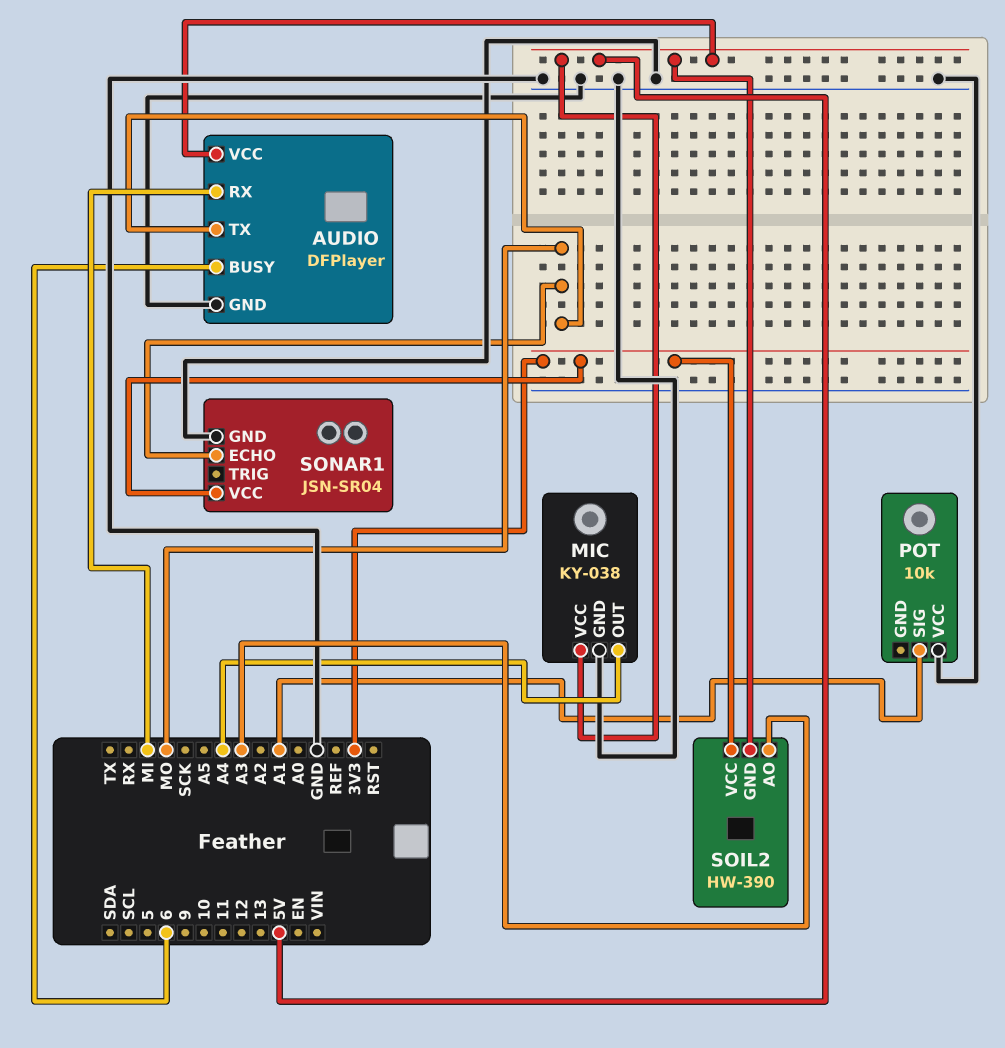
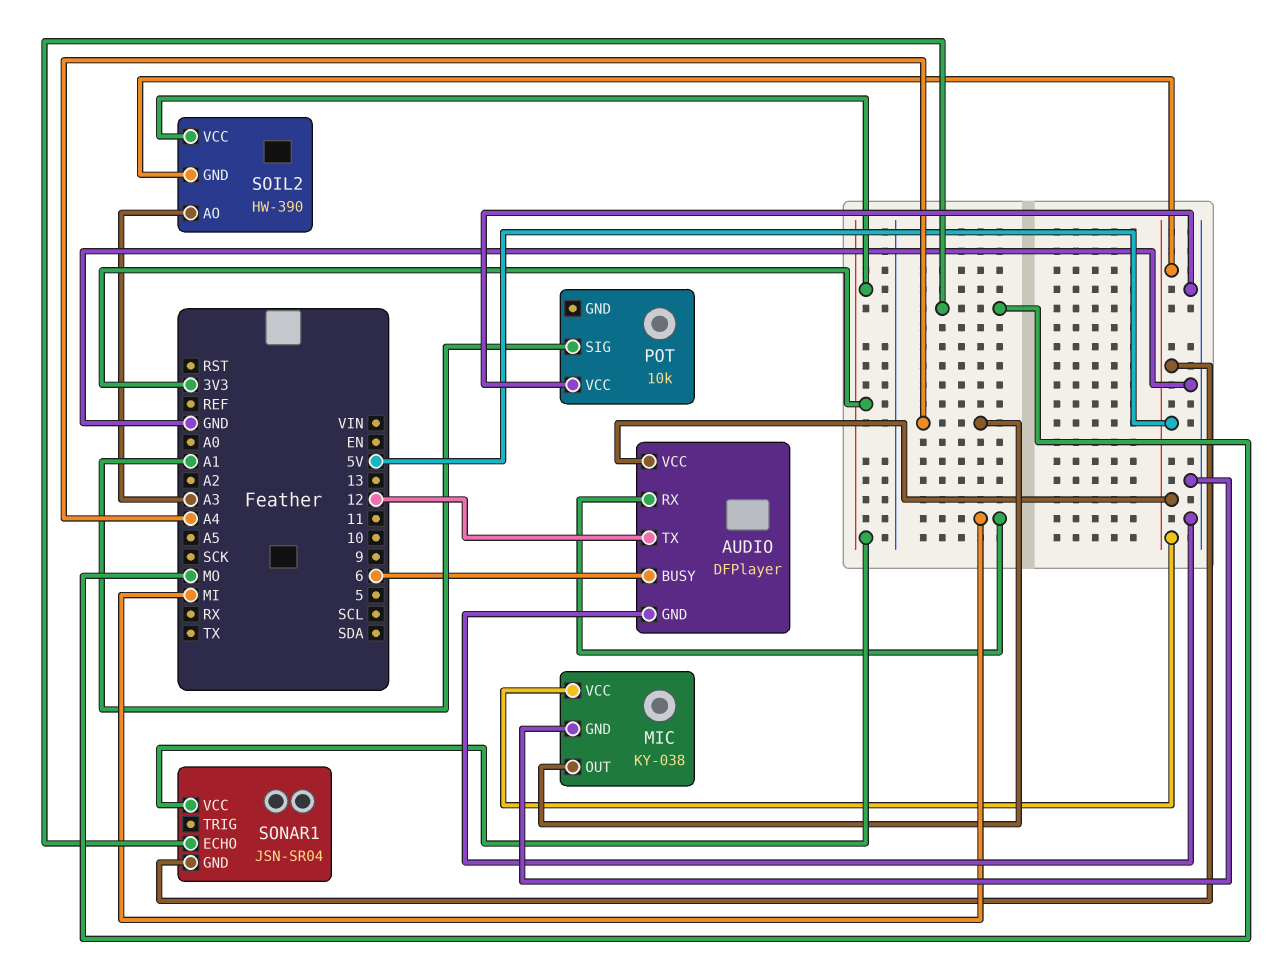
AUDIO pin TX: MO -> 12
SONAR1 pin GND: GND -> 5V

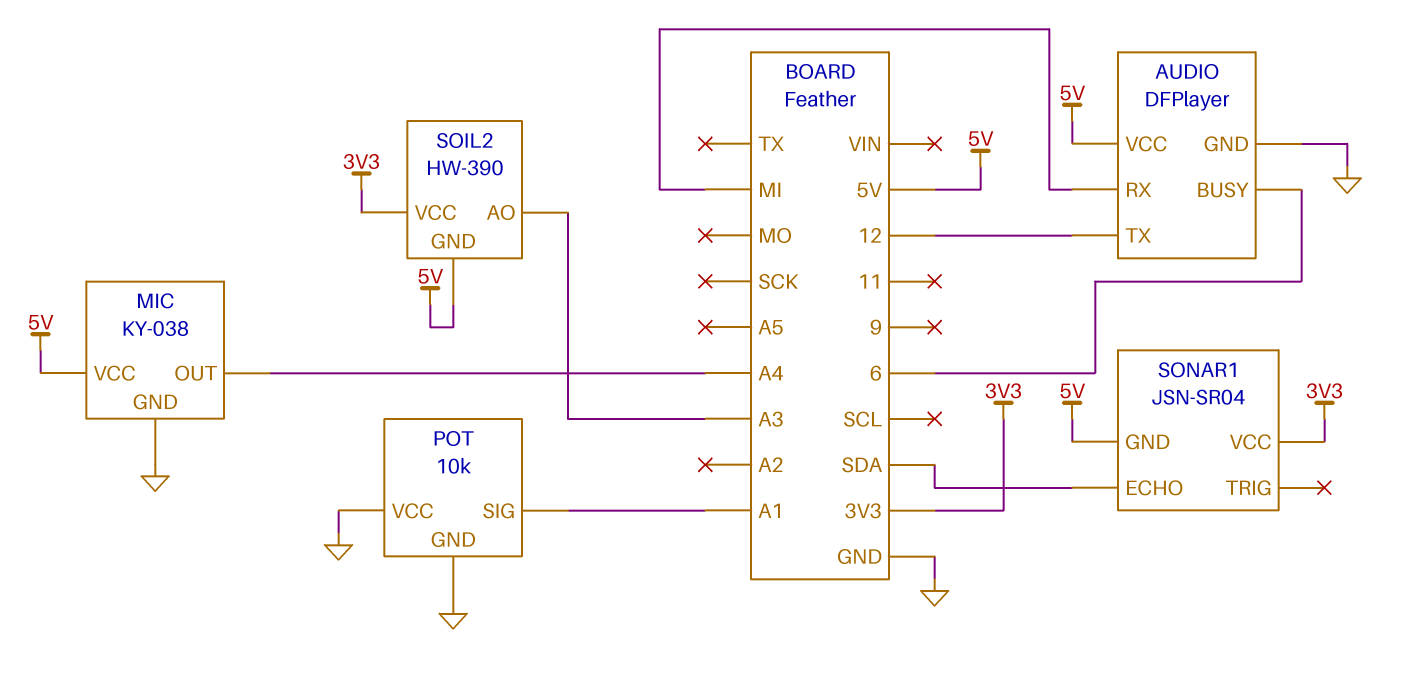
POT pin GND: none -> GND
SONAR1 pin ECHO: MO -> SDA

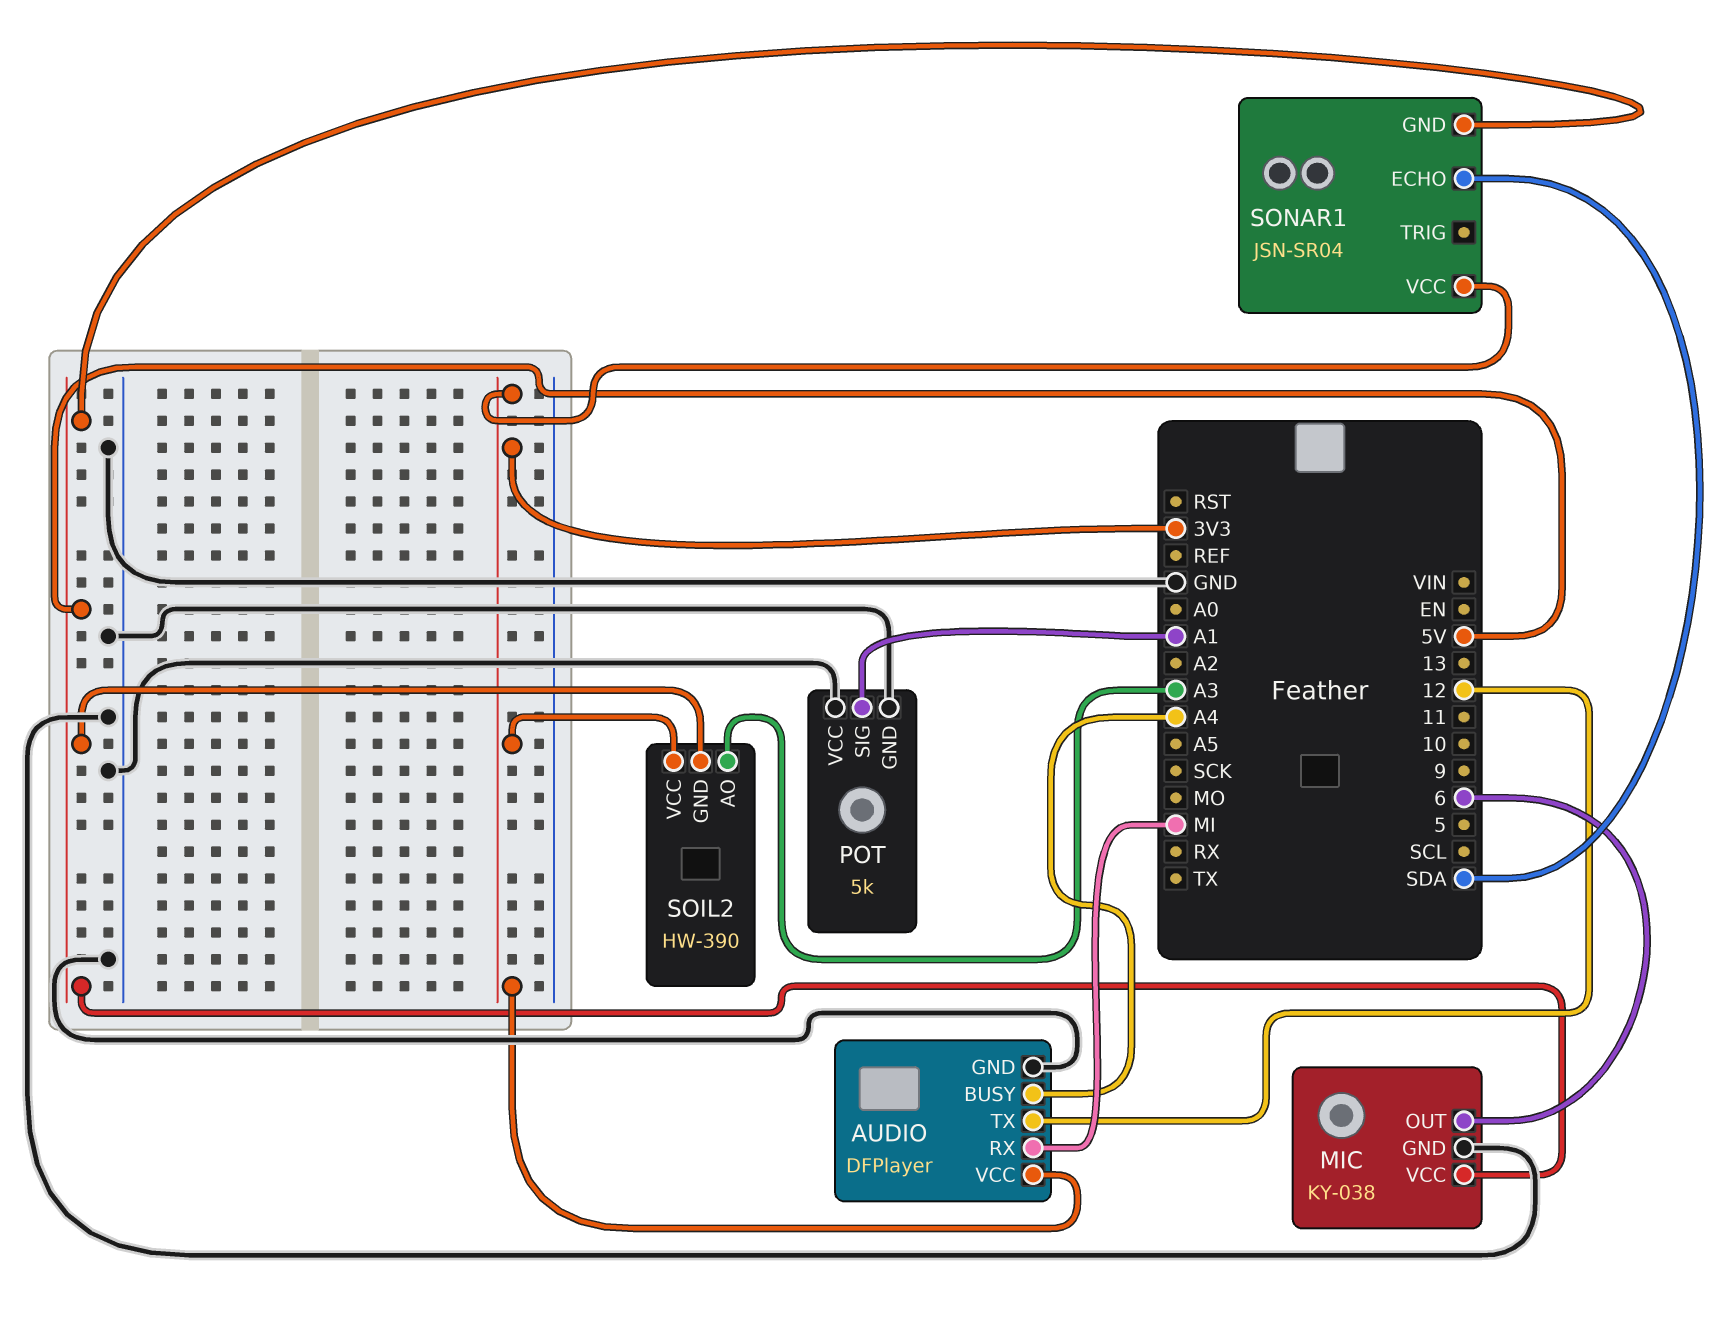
AUDIO pin BUSY: 6 -> A4
AUDIO pin VCC: 5V -> 3V3
MIC pin OUT: A4 -> 6
POT: 10k -> 5k

